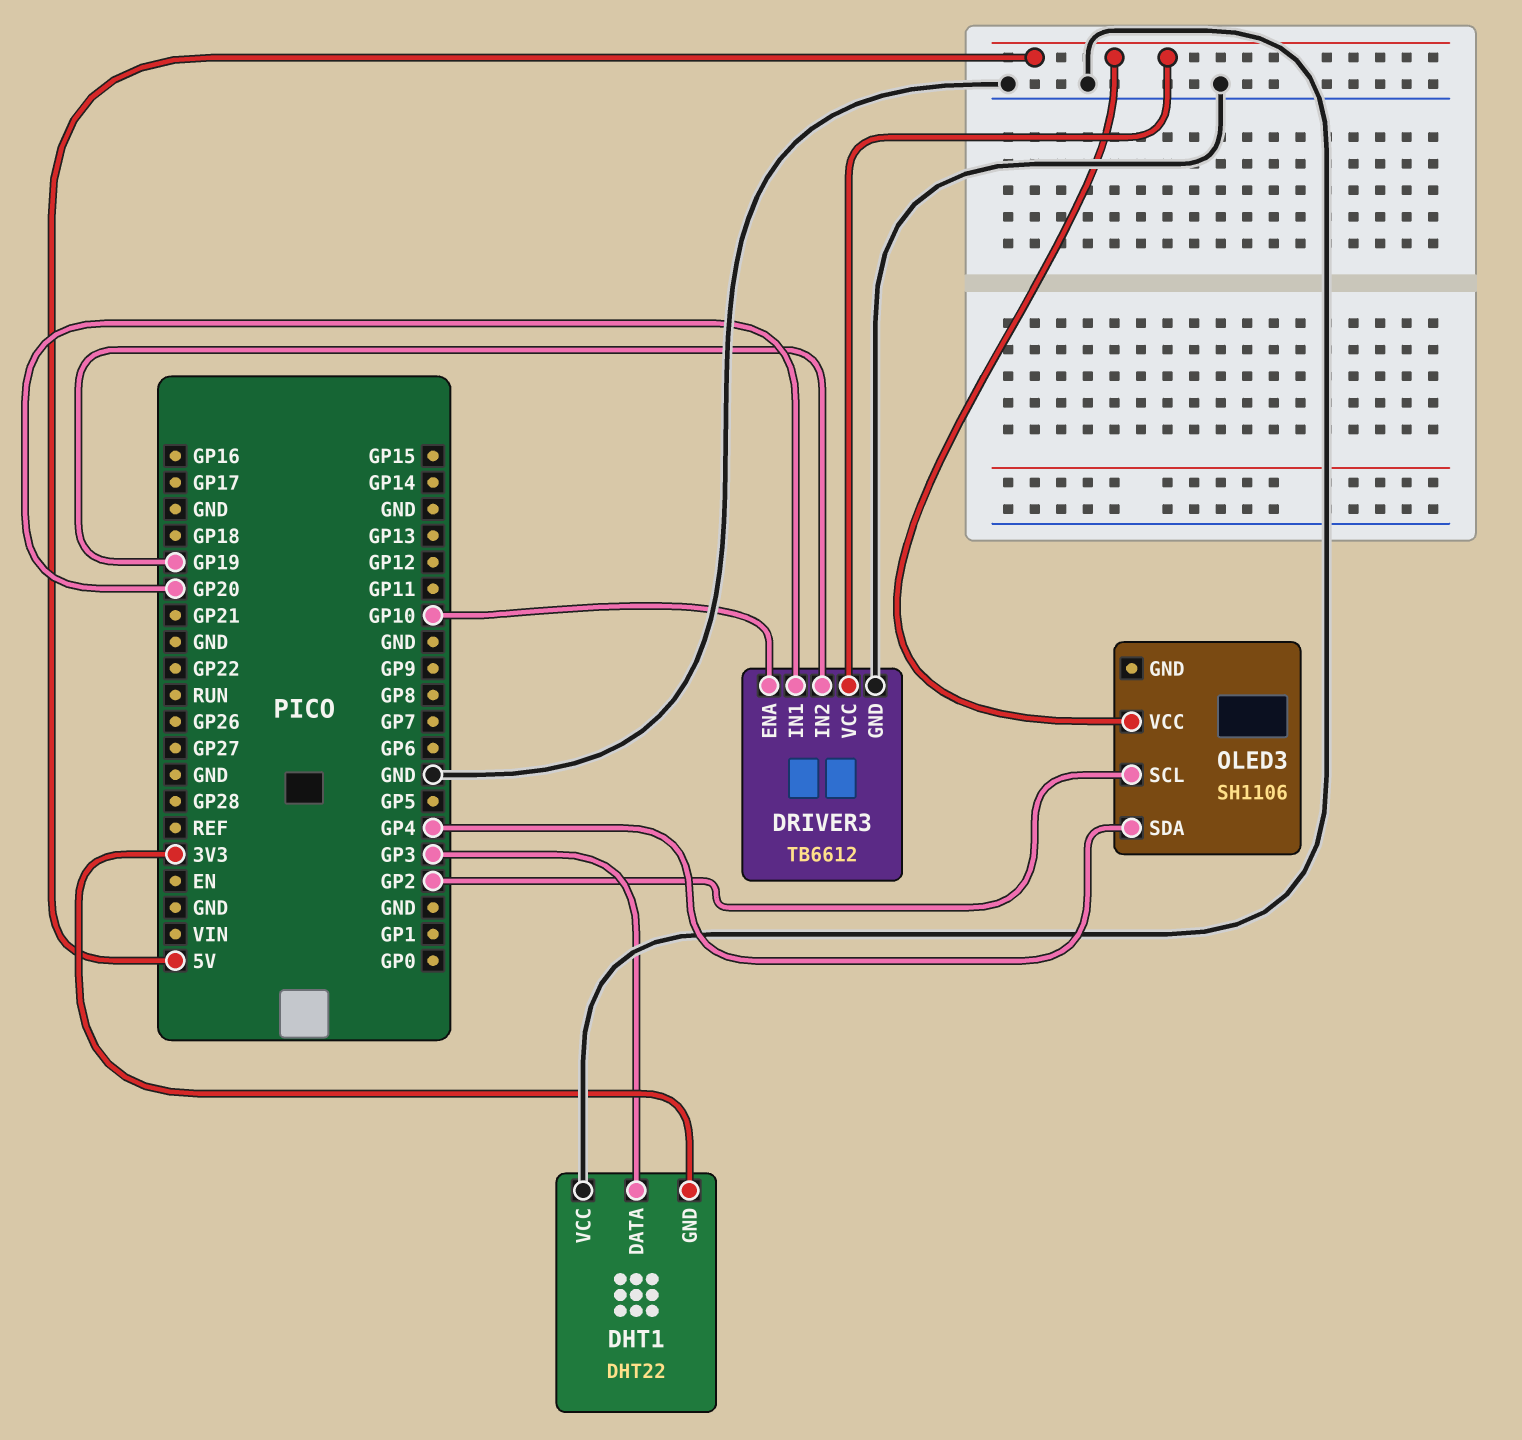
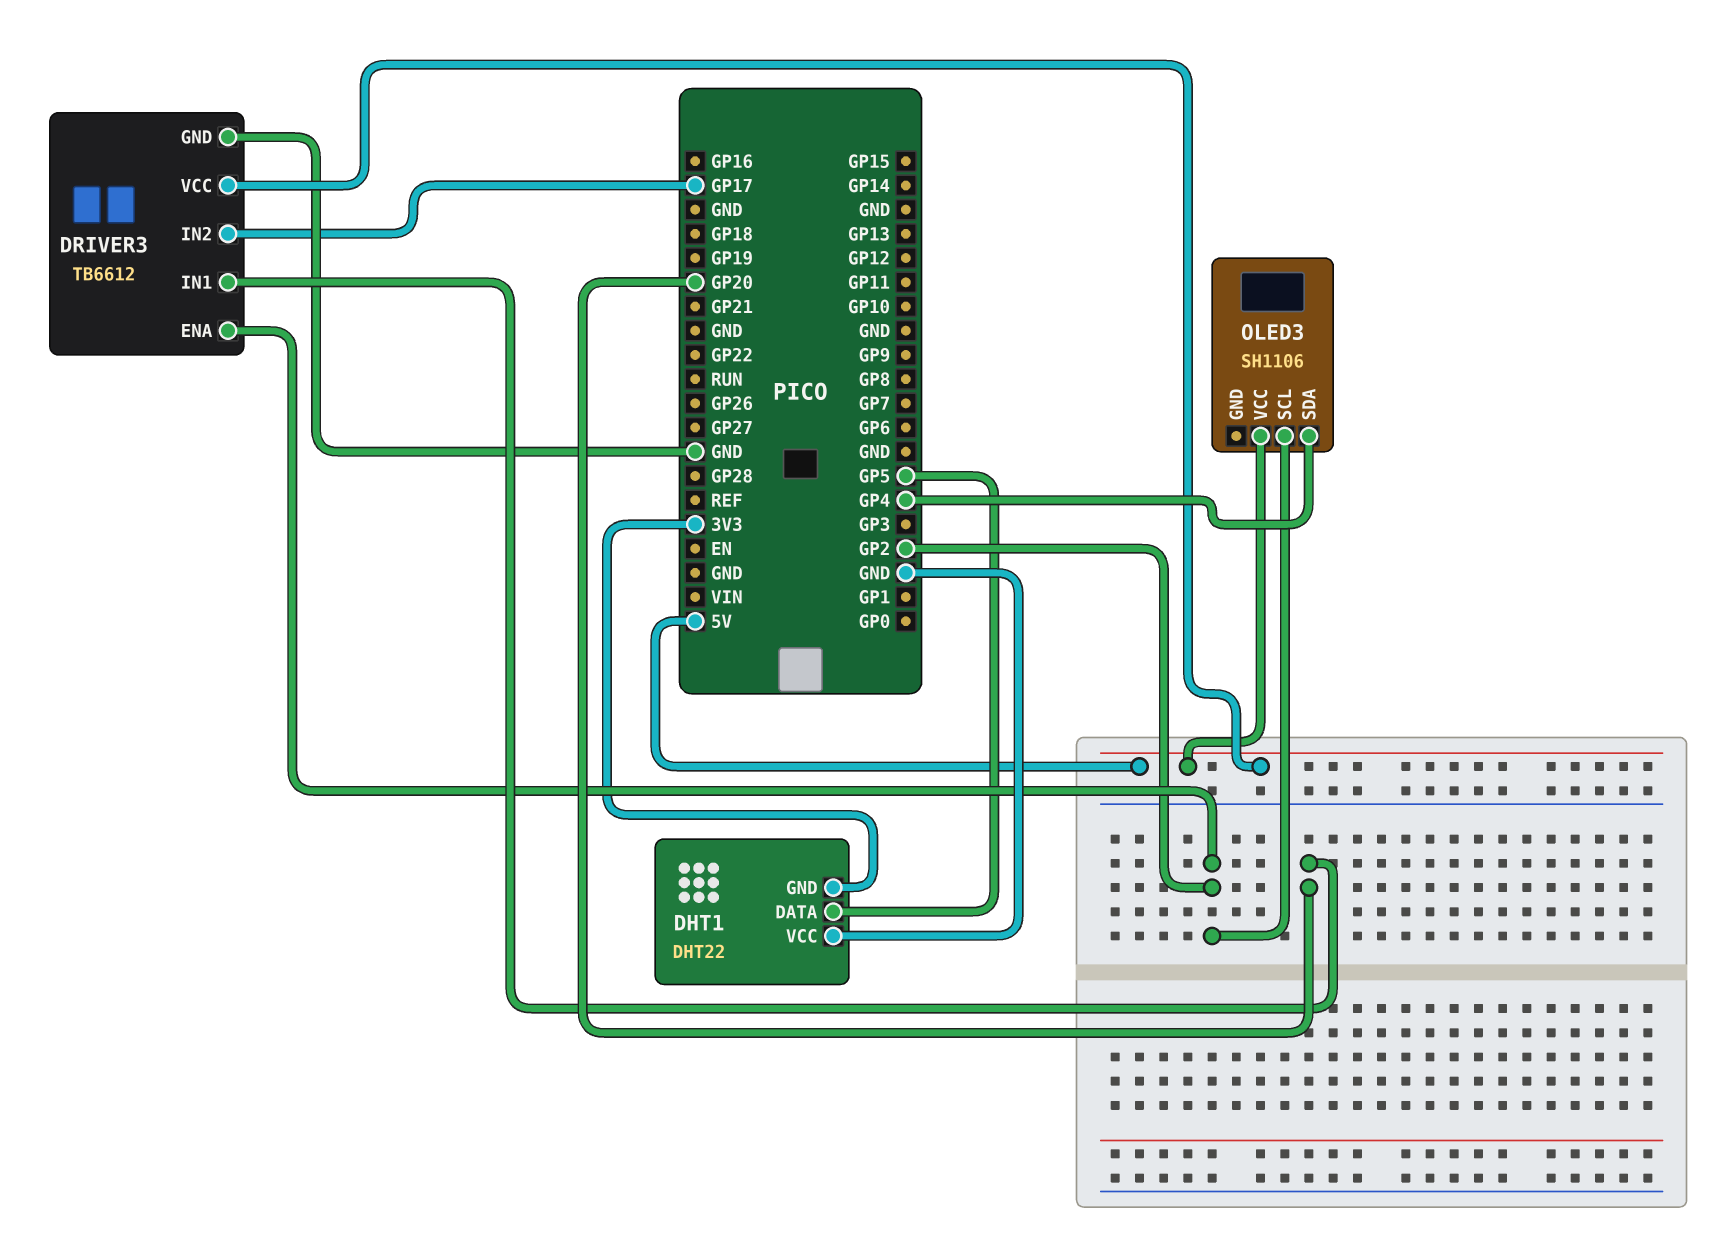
DHT1 pin DATA: GP3 -> GP5
DRIVER3 pin ENA: GP10 -> GP2
DRIVER3 pin IN2: GP19 -> GP17

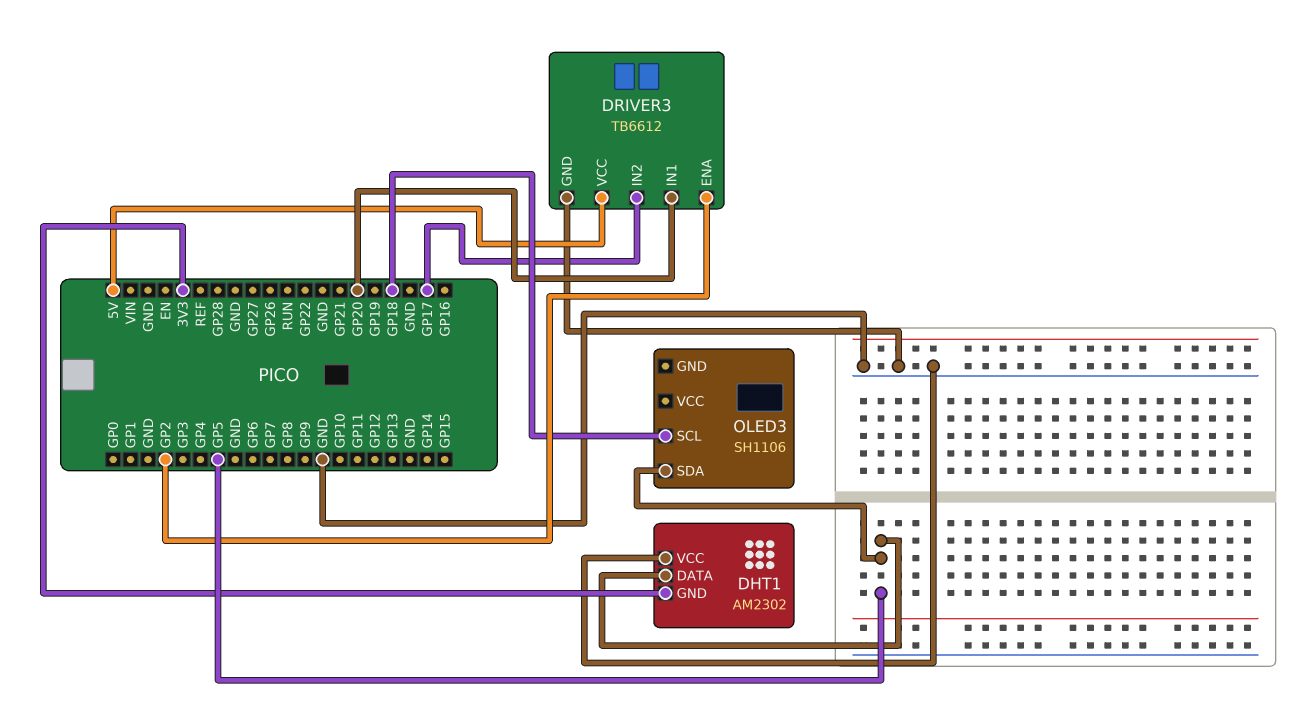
DHT1: DHT22 -> AM2302
OLED3 pin SCL: GP2 -> GP18
OLED3 pin SDA: GP4 -> GP5
OLED3 pin VCC: 5V -> none

